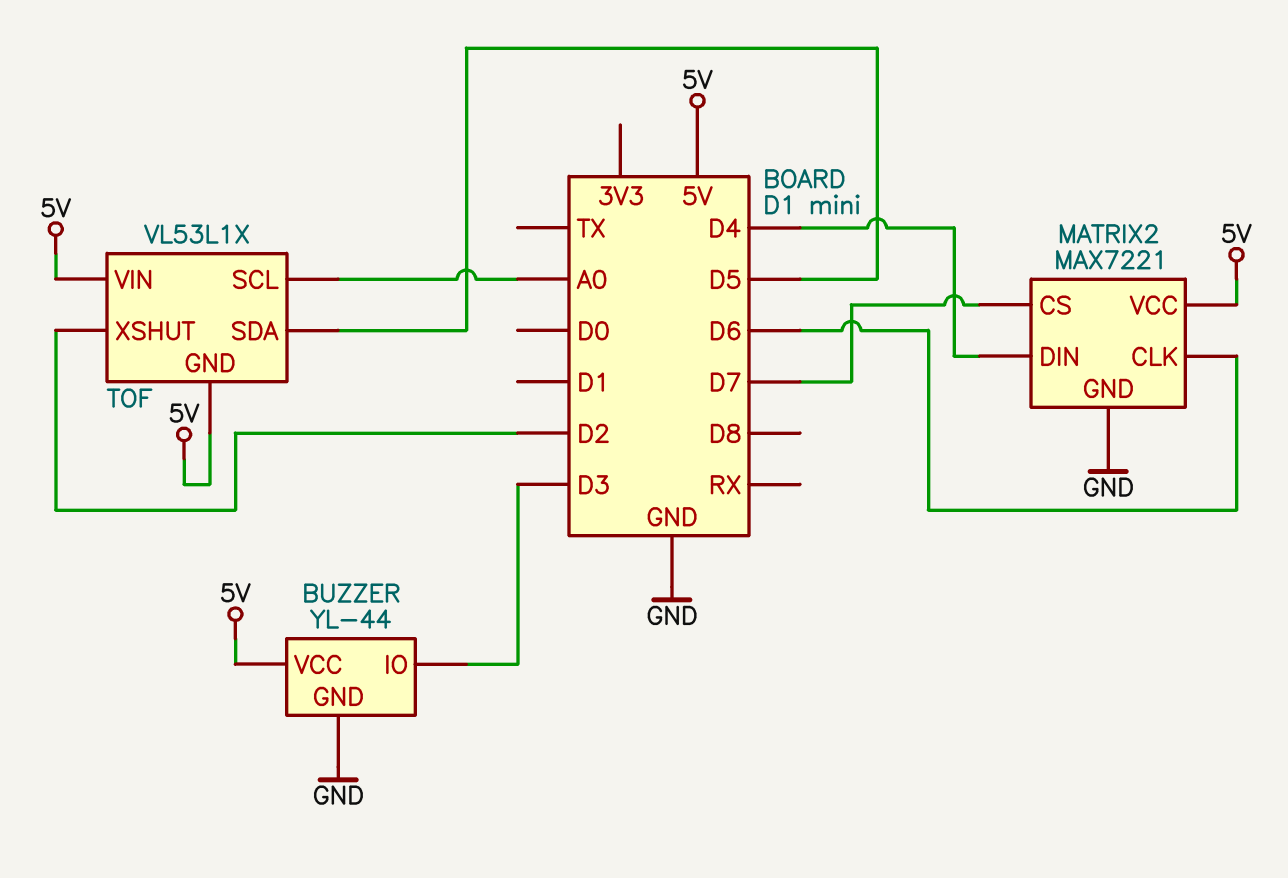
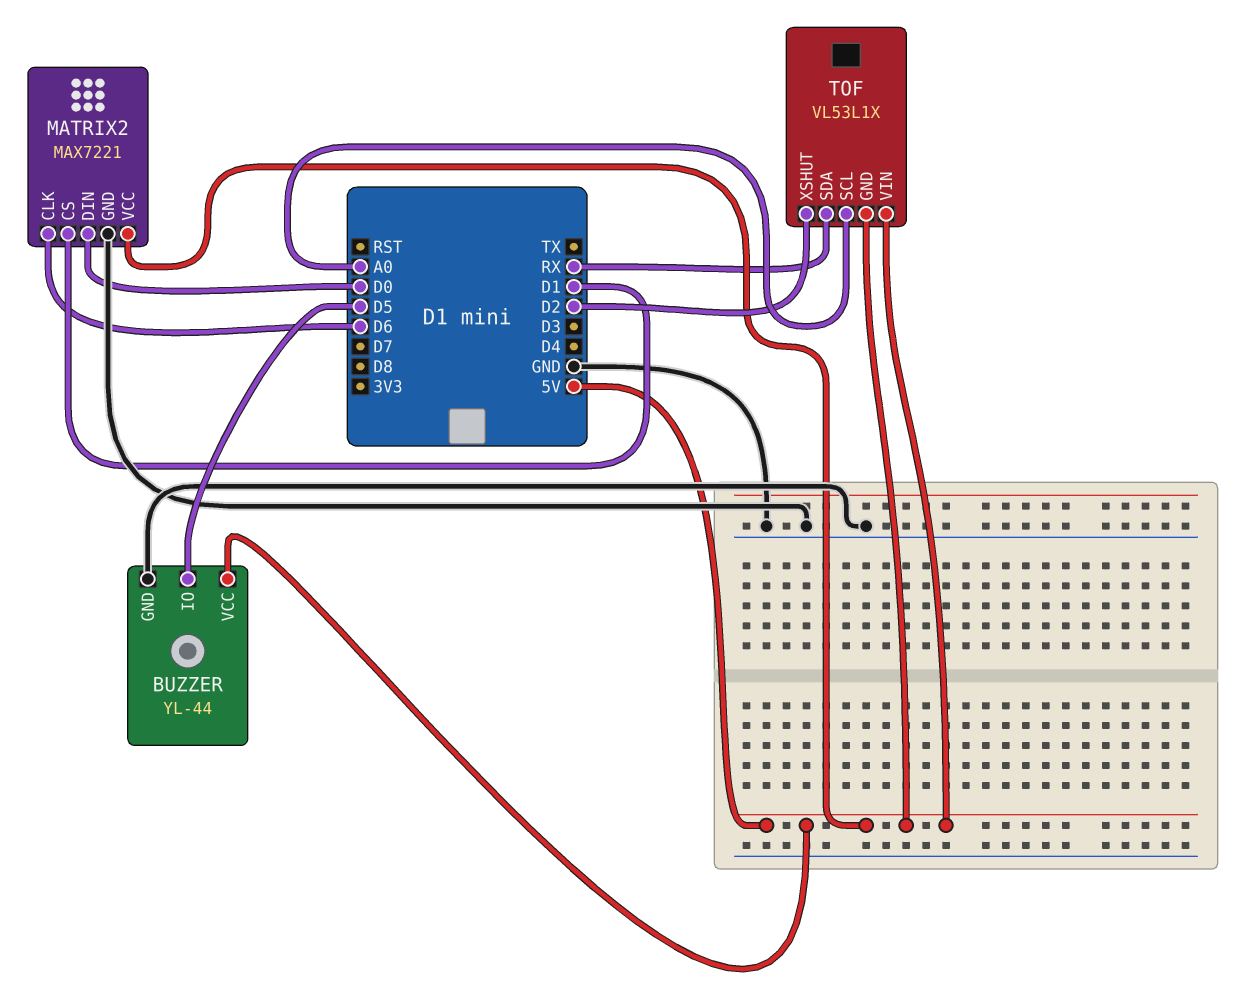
BUZZER pin IO: D3 -> D5
MATRIX2 pin CS: D7 -> D1
MATRIX2 pin DIN: D4 -> D0
TOF pin SDA: D5 -> RX

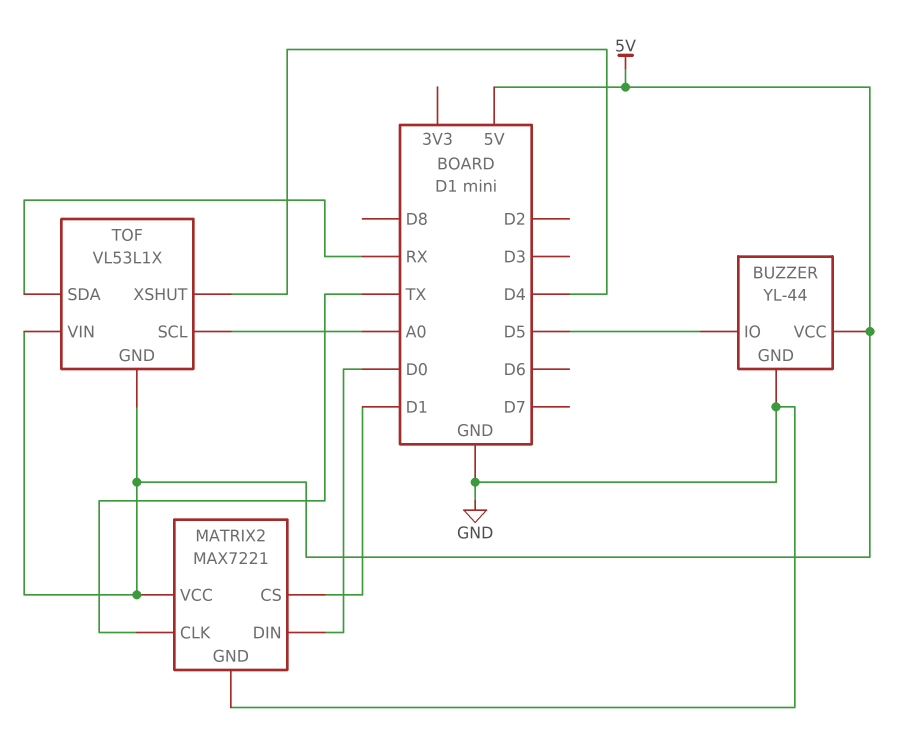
MATRIX2 pin CLK: D6 -> TX
TOF pin XSHUT: D2 -> D4

